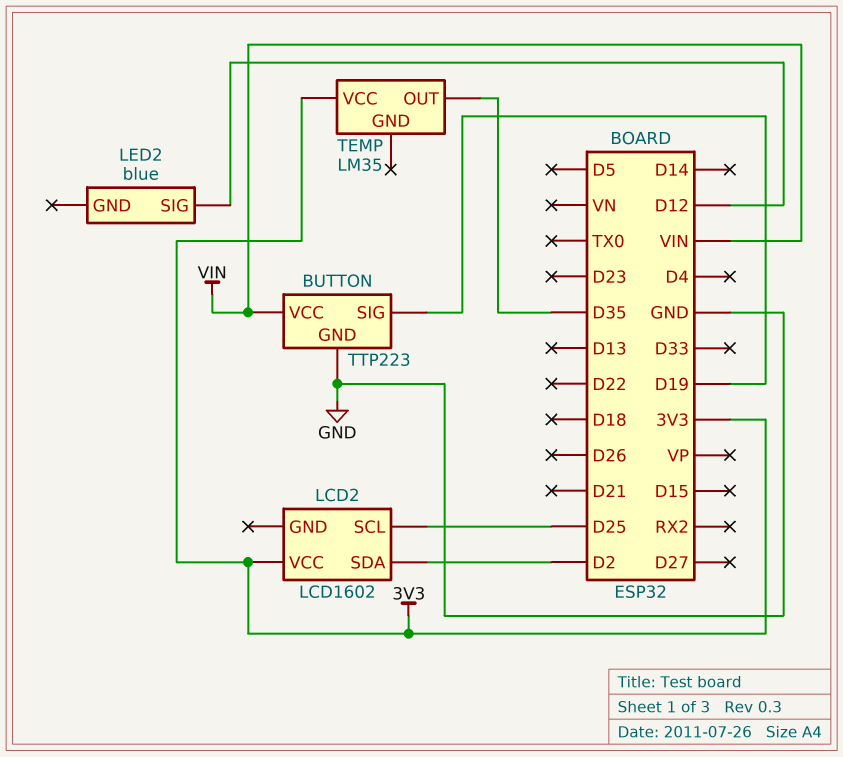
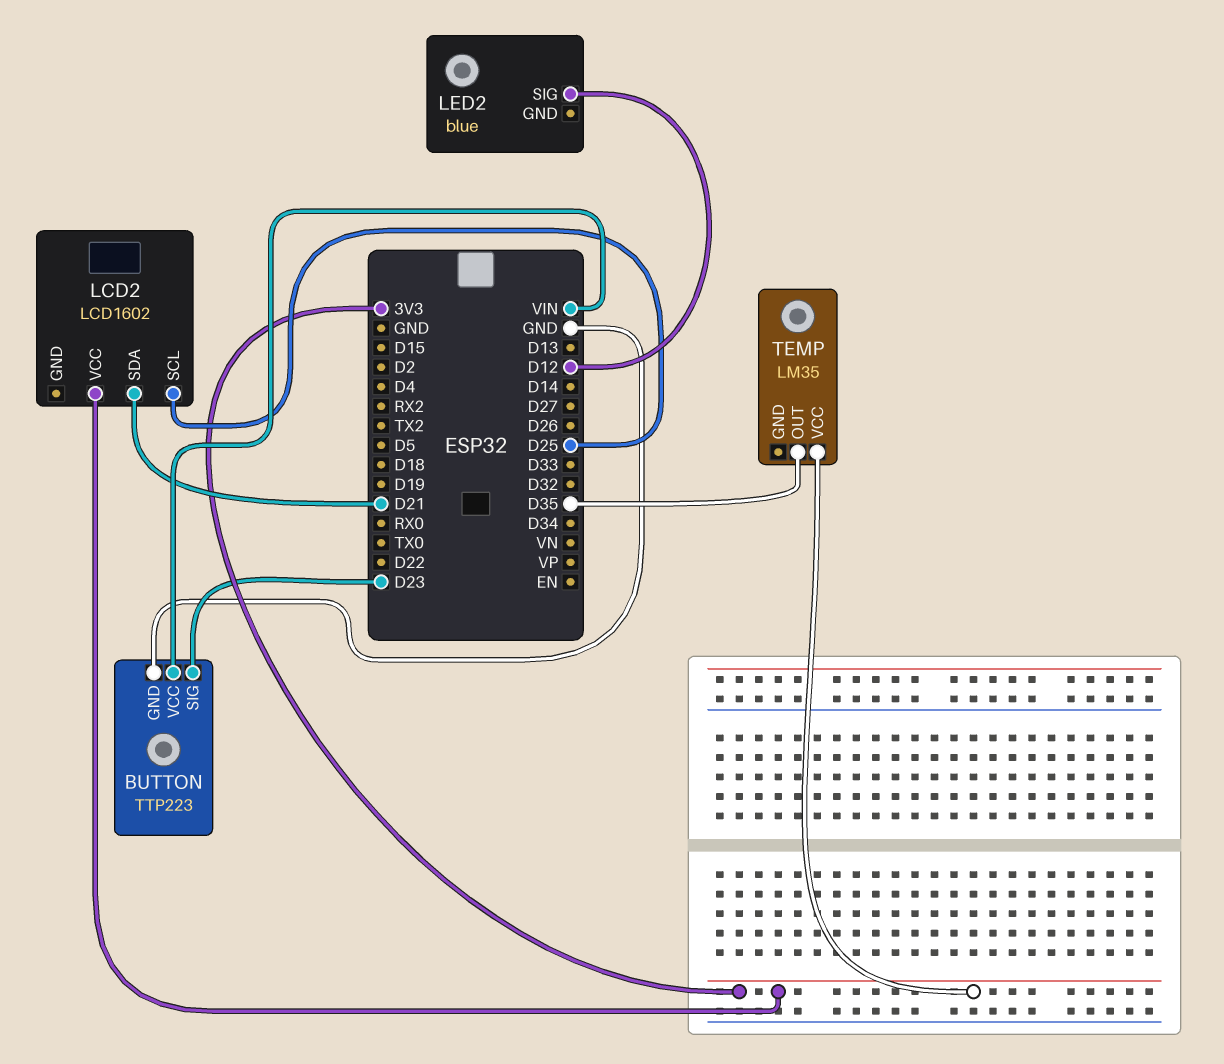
BUTTON pin SIG: D19 -> D23
LCD2 pin SDA: D2 -> D21

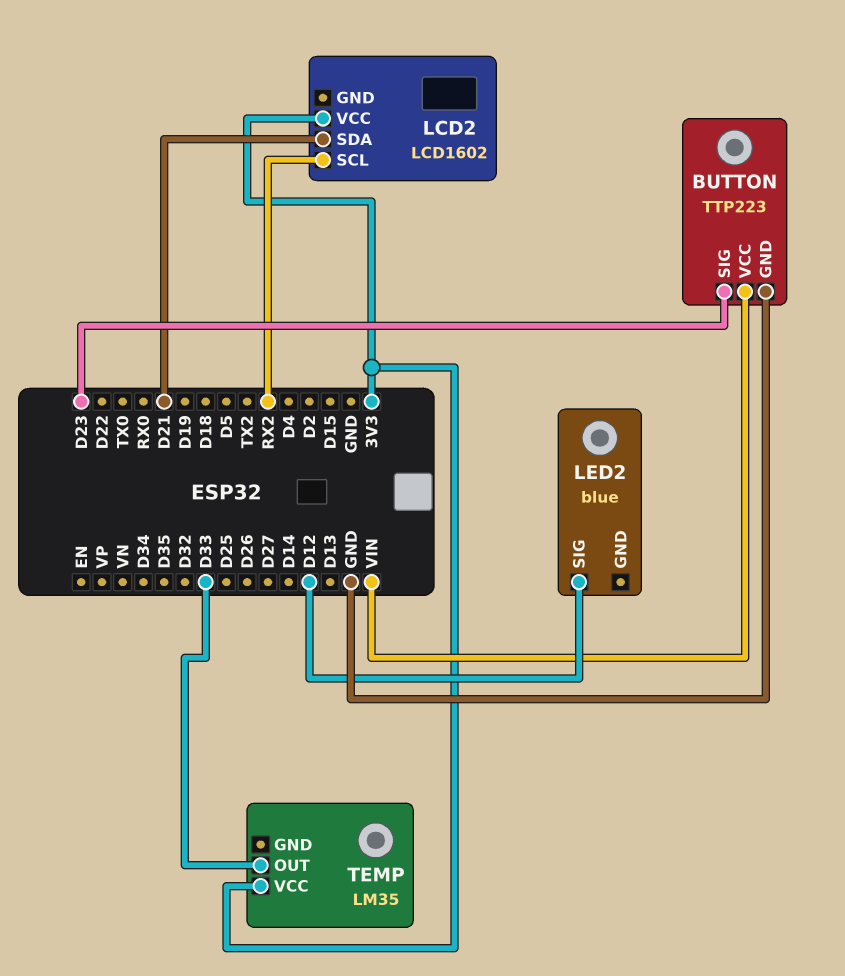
LCD2 pin SCL: D25 -> RX2
TEMP pin OUT: D35 -> D33

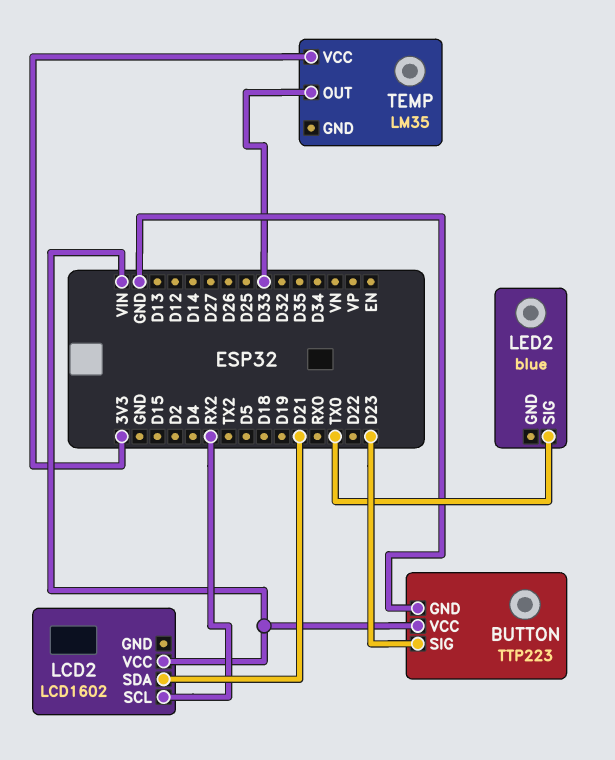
LCD2 pin VCC: 3V3 -> VIN
LED2 pin SIG: D12 -> TX0

